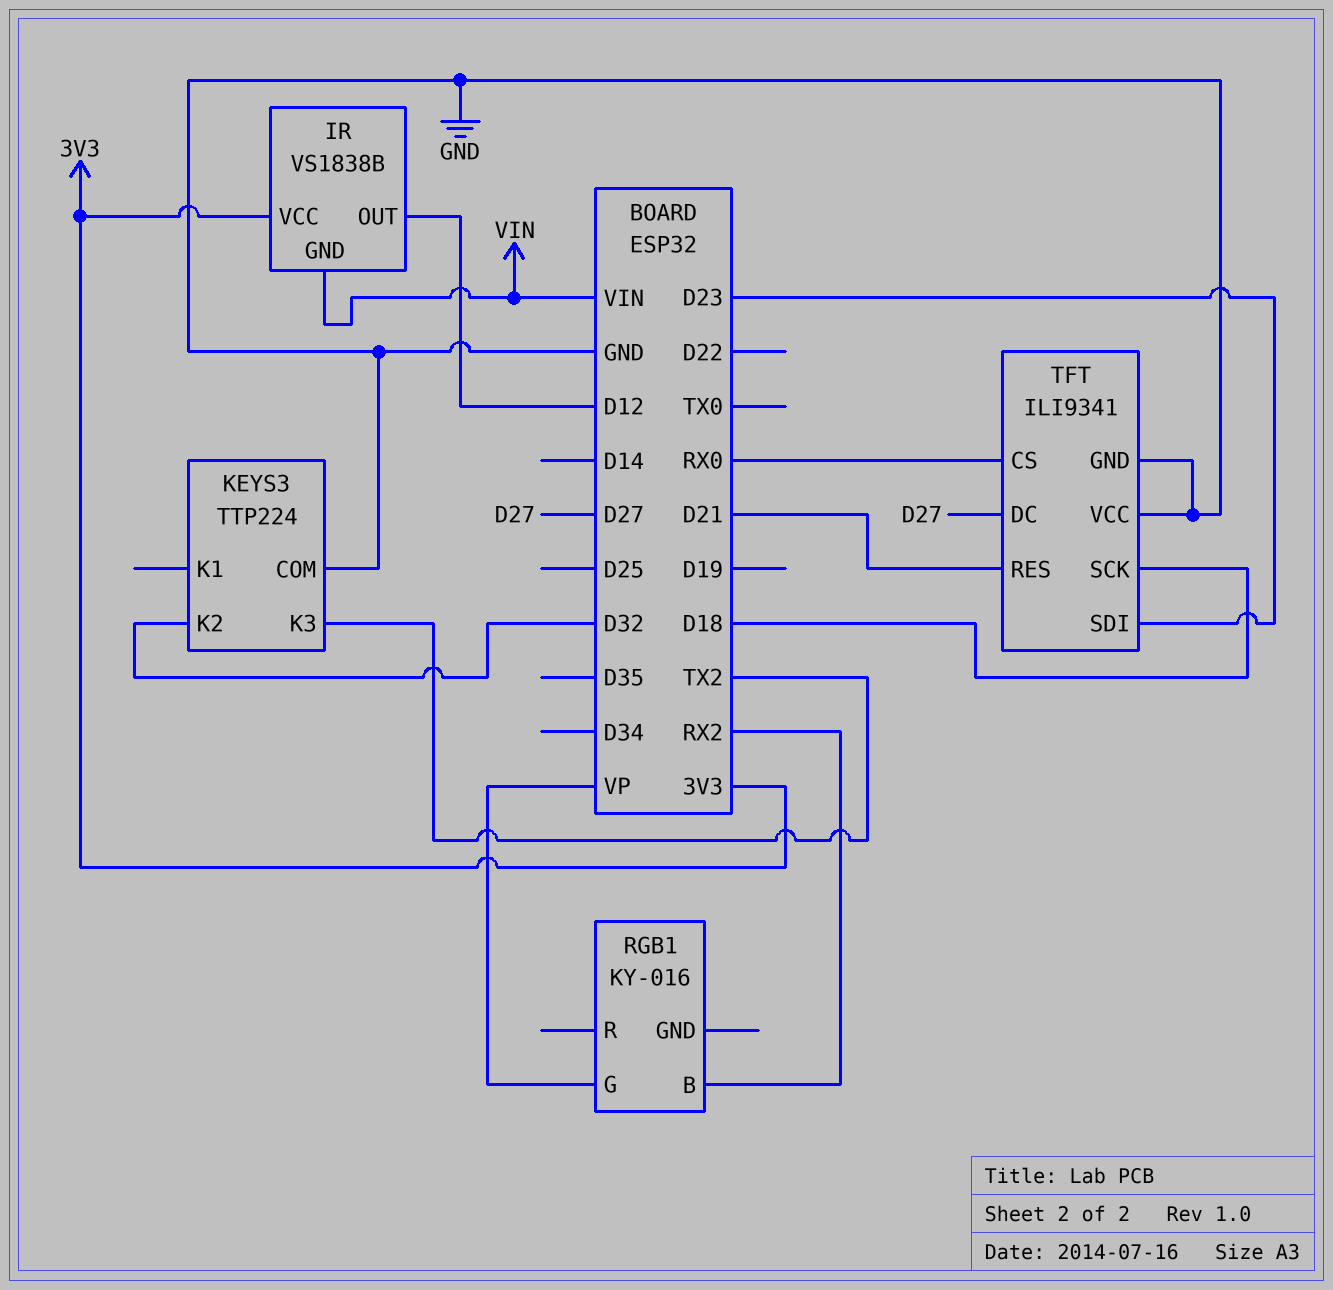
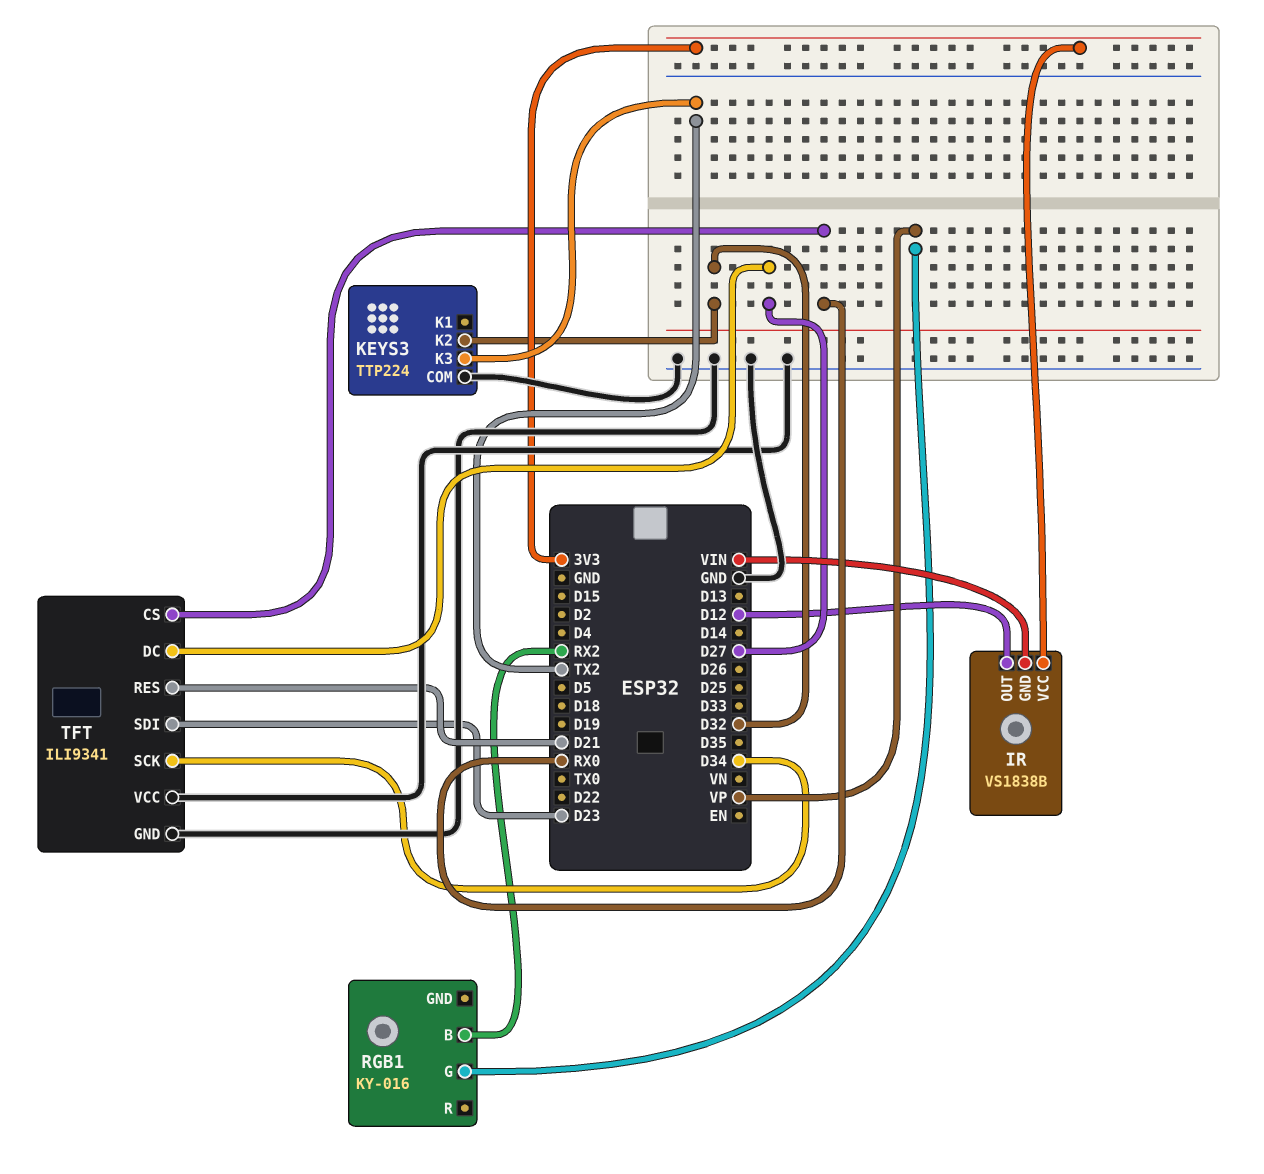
TFT pin SCK: D18 -> D34

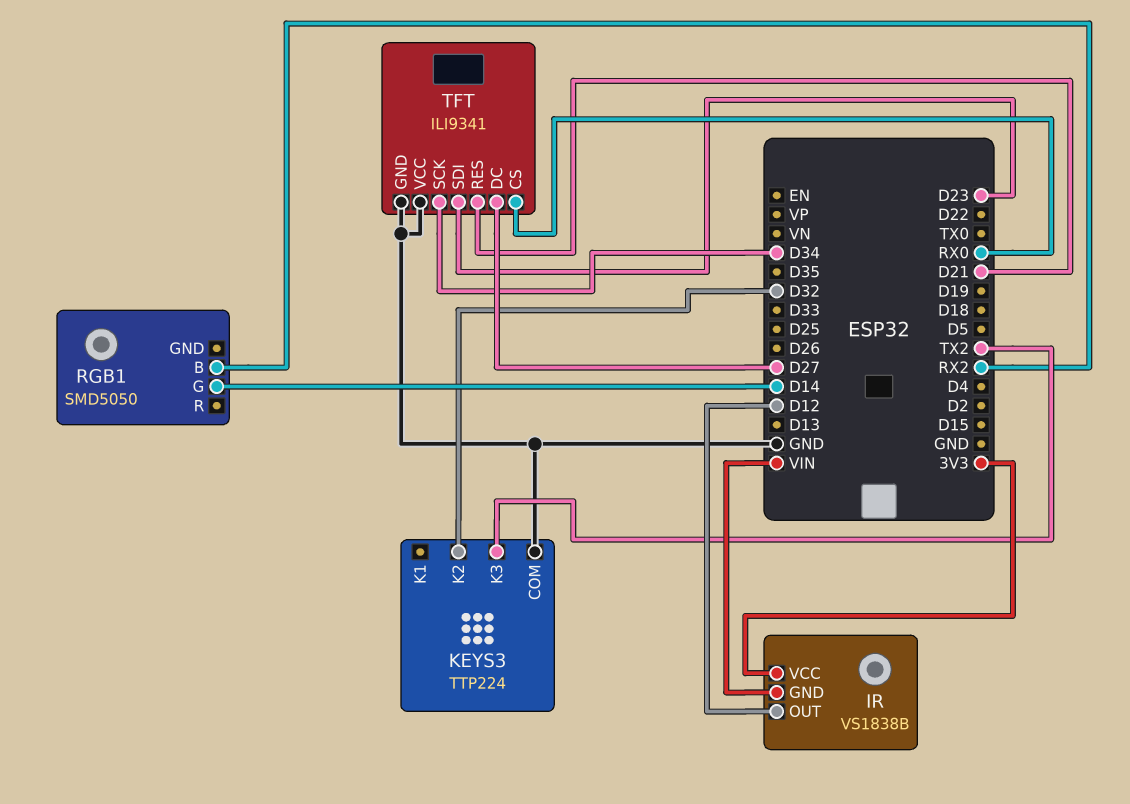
RGB1: KY-016 -> SMD5050
RGB1 pin G: VP -> D14

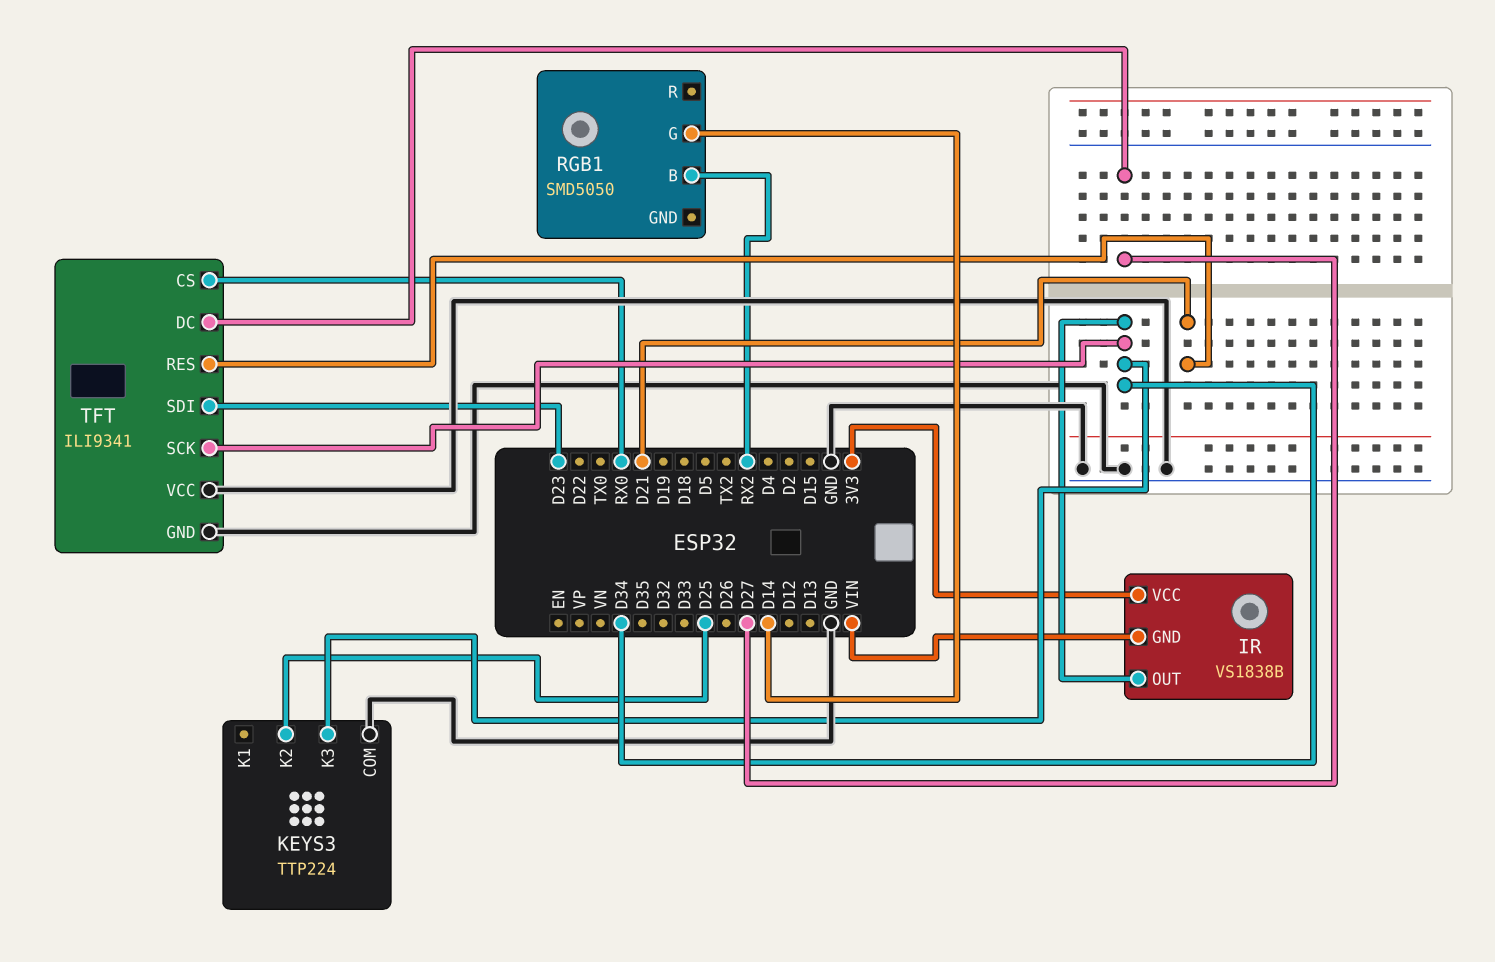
IR pin OUT: D12 -> D34
KEYS3 pin K2: D32 -> D25
KEYS3 pin K3: TX2 -> D34

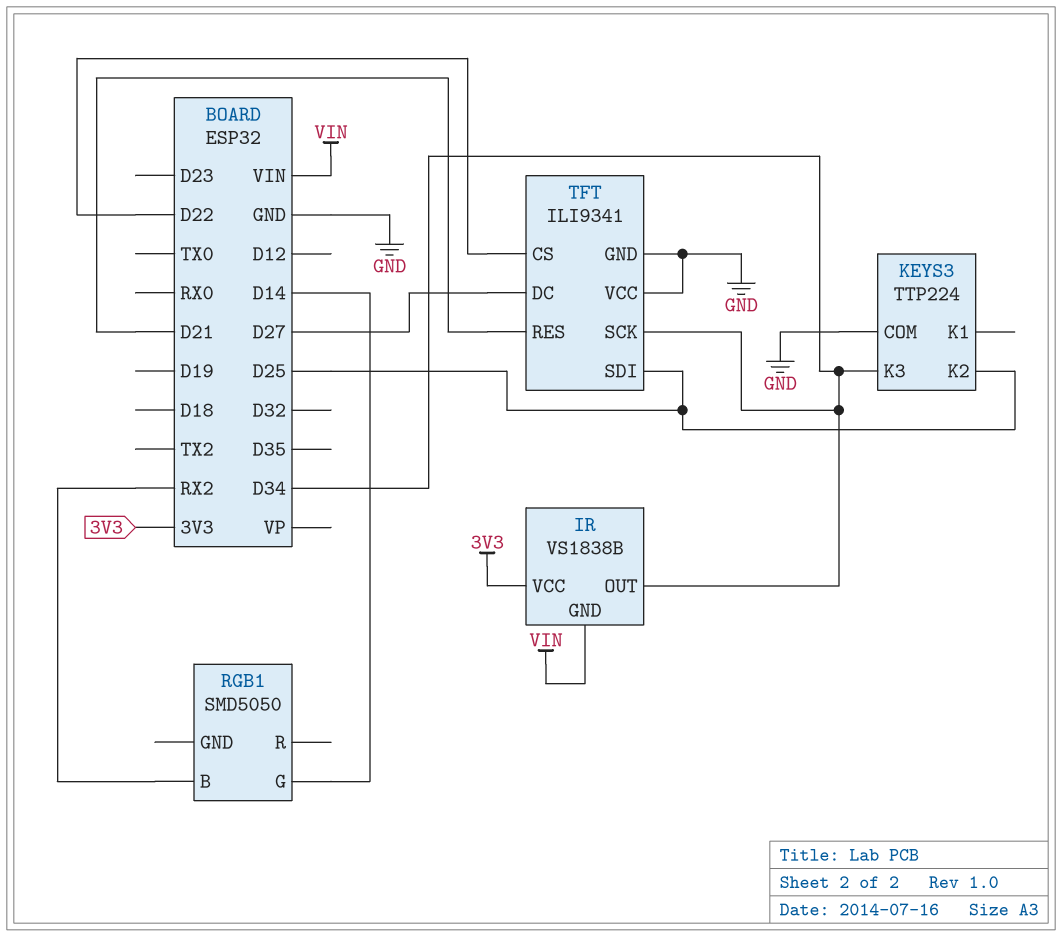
TFT pin CS: RX0 -> D22
TFT pin SDI: D23 -> D25

